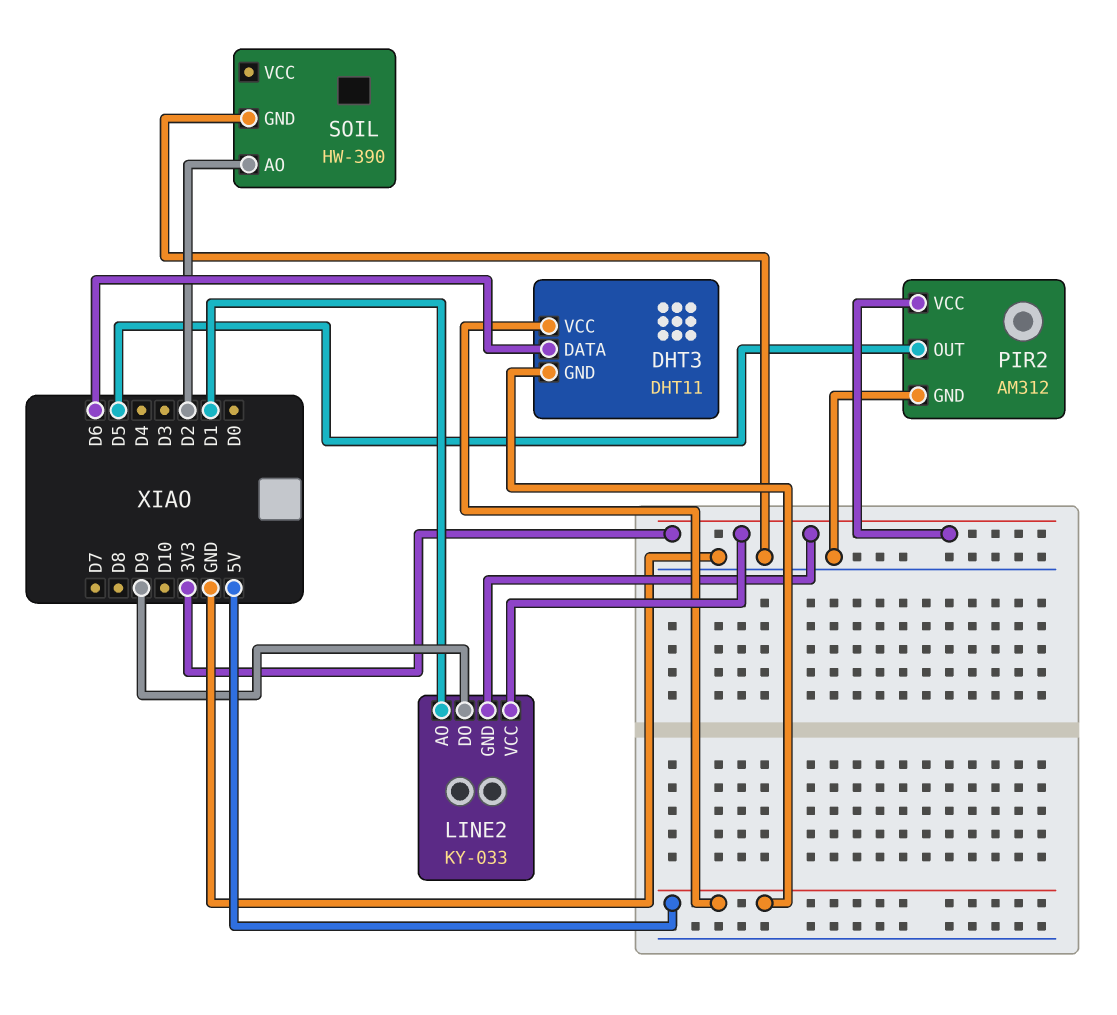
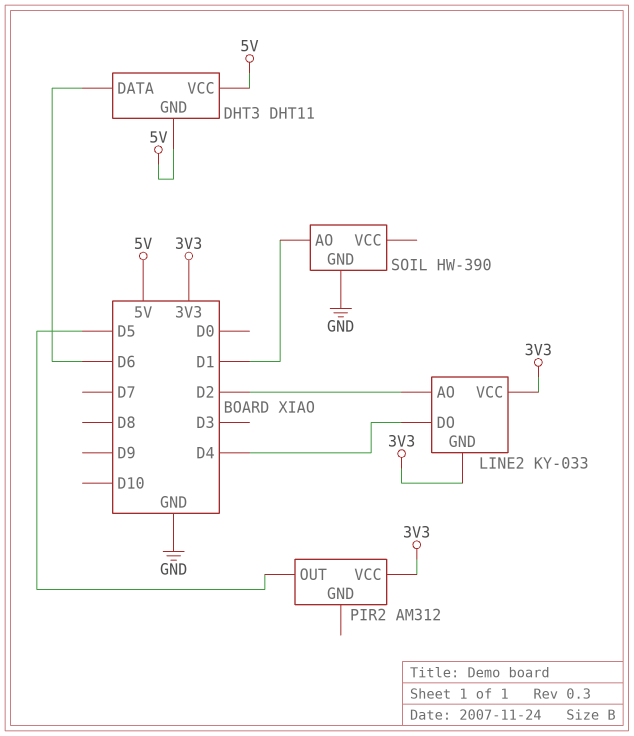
LINE2 pin AO: D1 -> D2
LINE2 pin DO: D9 -> D4
PIR2 pin GND: GND -> none
SOIL pin AO: D2 -> D1

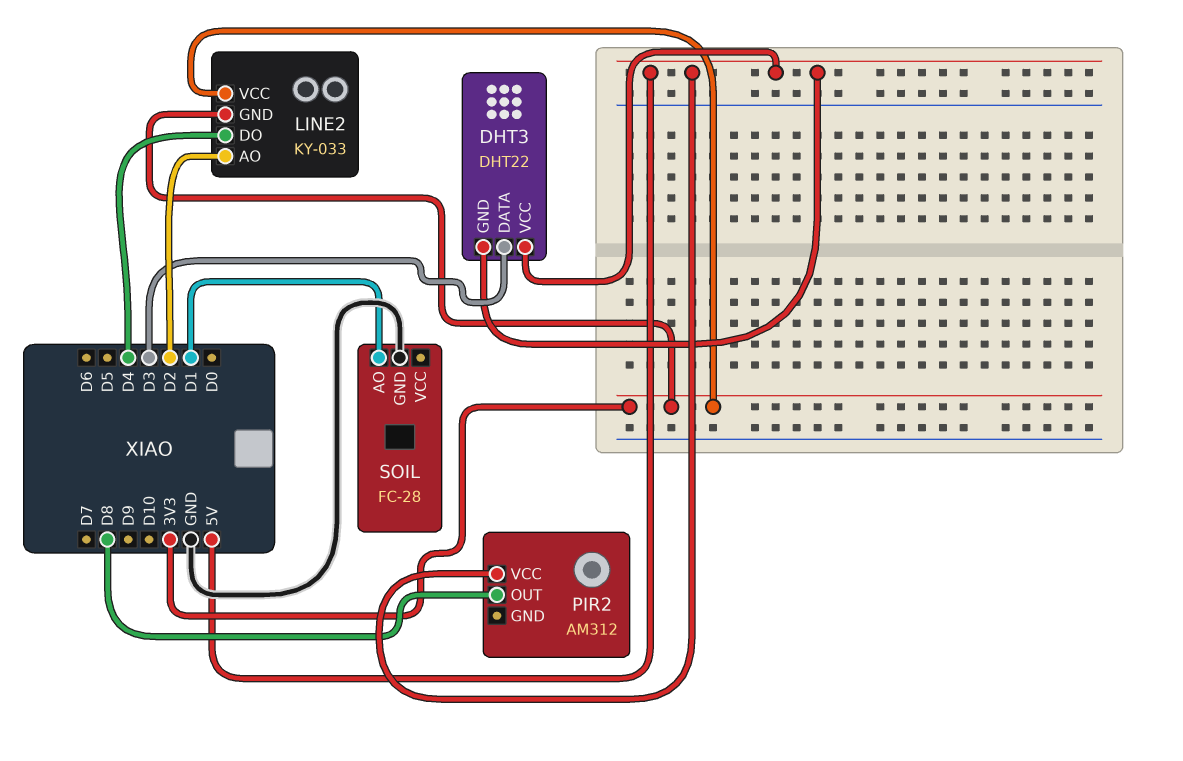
DHT3: DHT11 -> DHT22
DHT3 pin DATA: D6 -> D3
PIR2 pin OUT: D5 -> D8
PIR2 pin VCC: 3V3 -> 5V
SOIL: HW-390 -> FC-28

